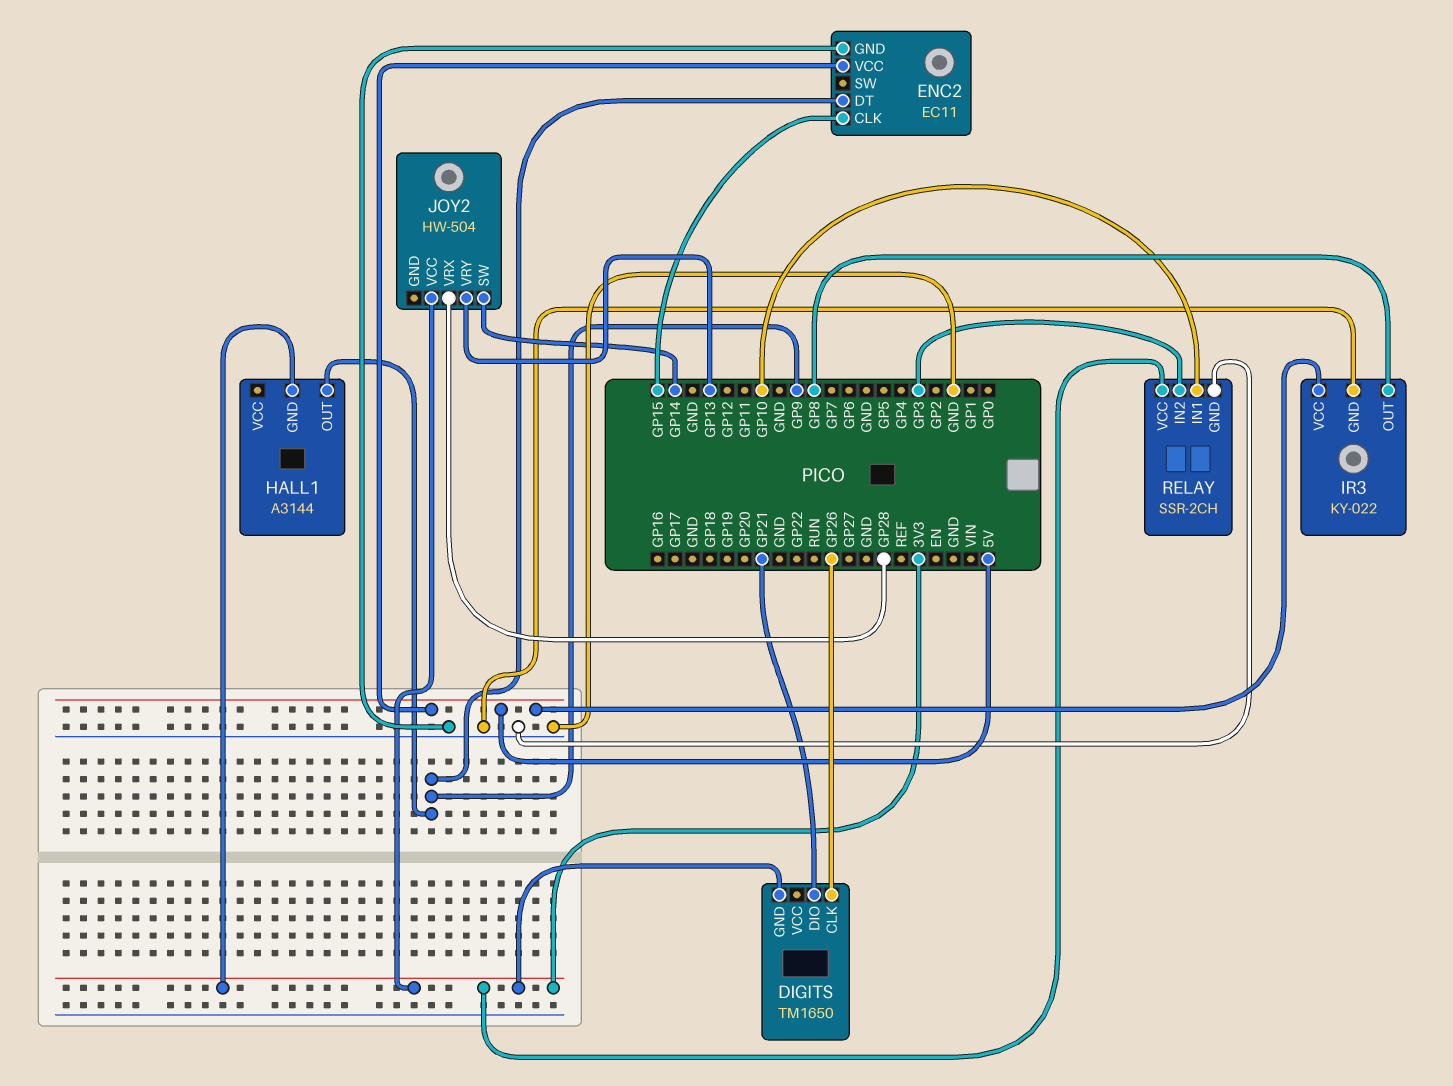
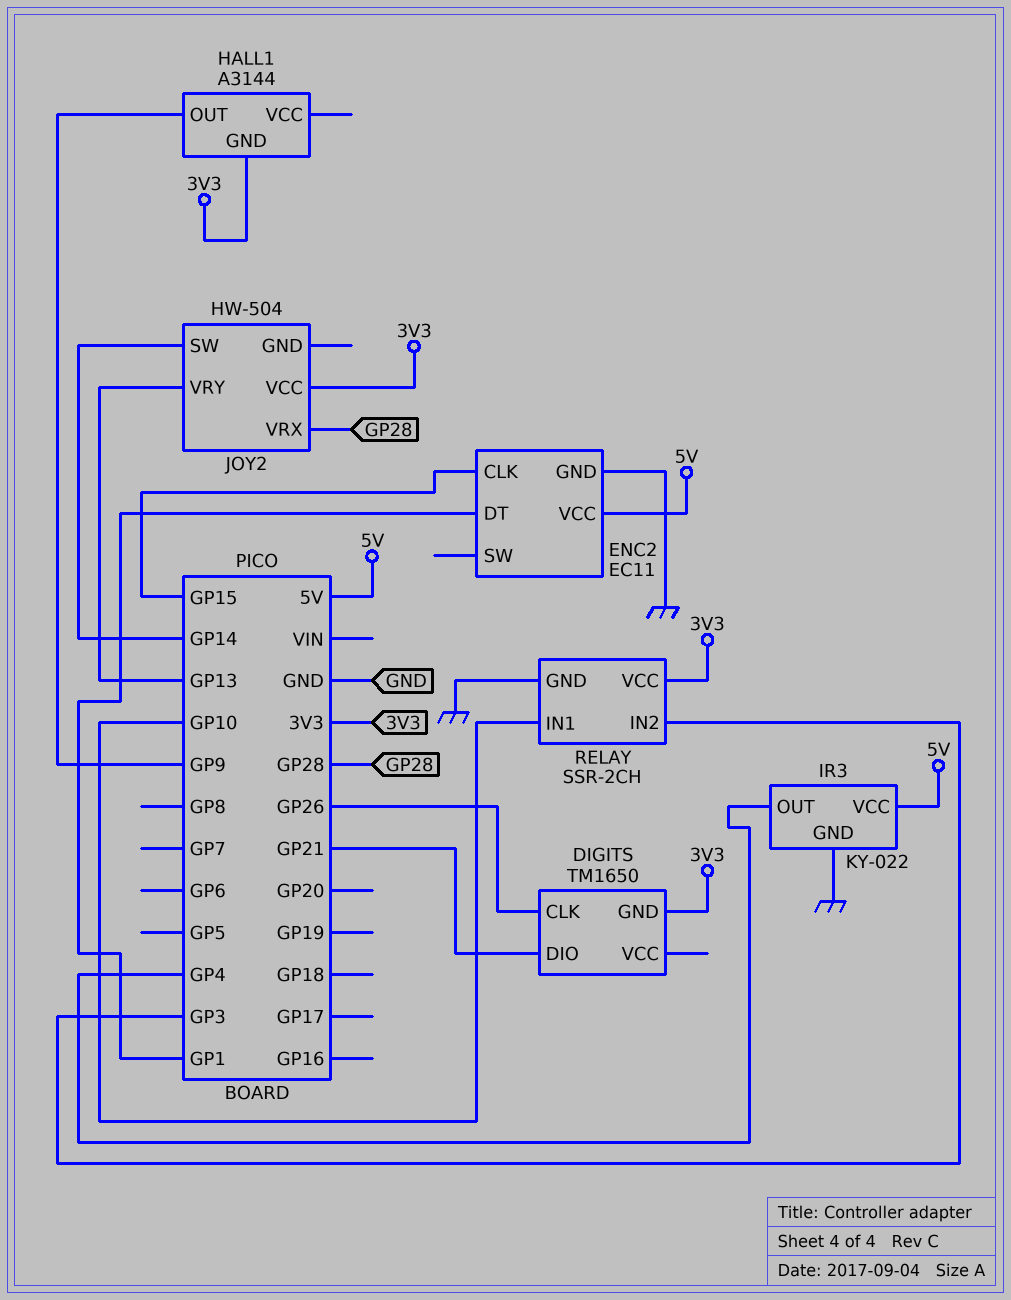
ENC2 pin DT: GP9 -> GP1
IR3 pin OUT: GP8 -> GP4

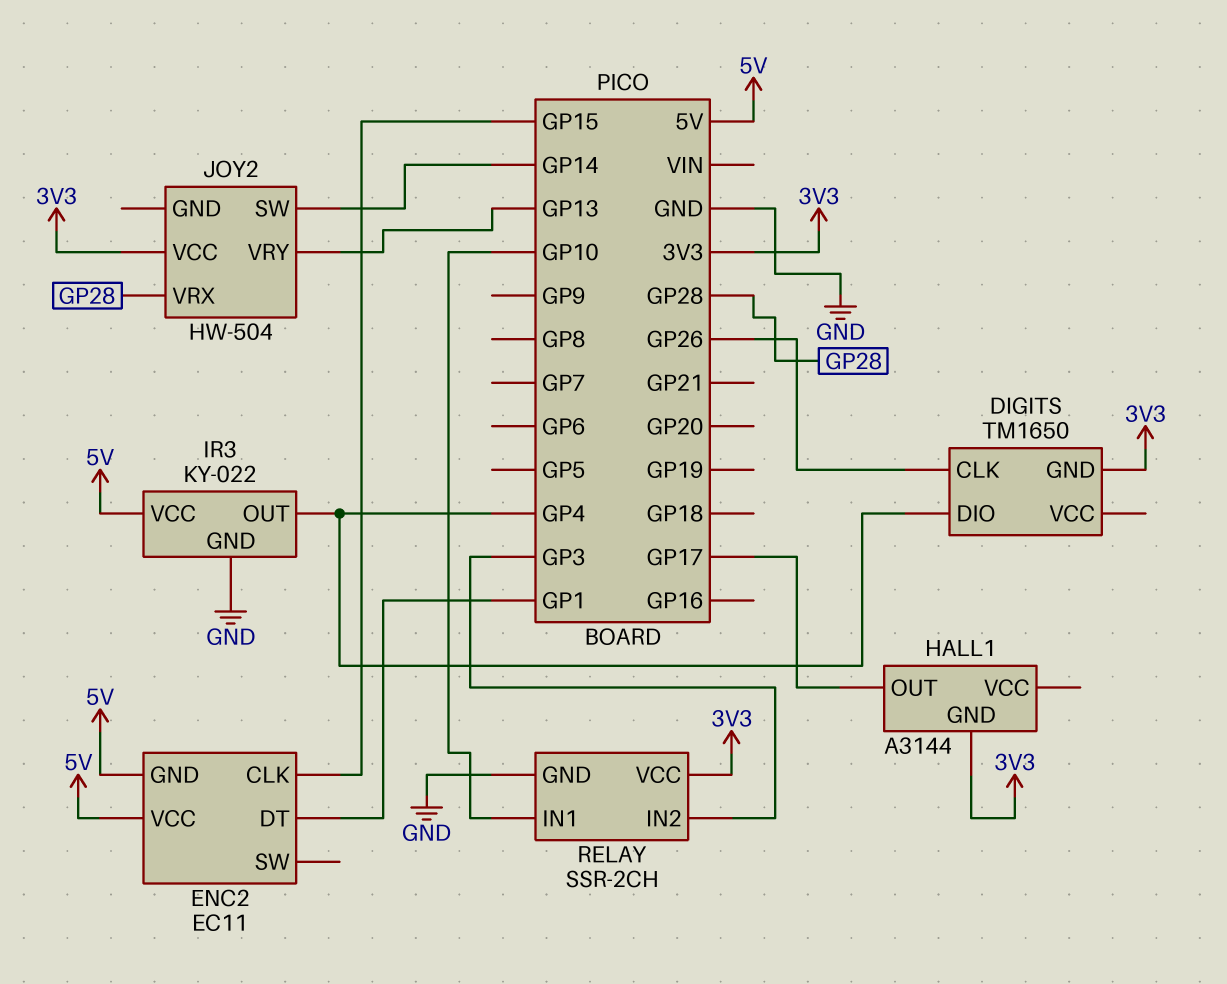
DIGITS pin DIO: GP21 -> GP4
ENC2 pin GND: GND -> 5V
HALL1 pin OUT: GP9 -> GP17

